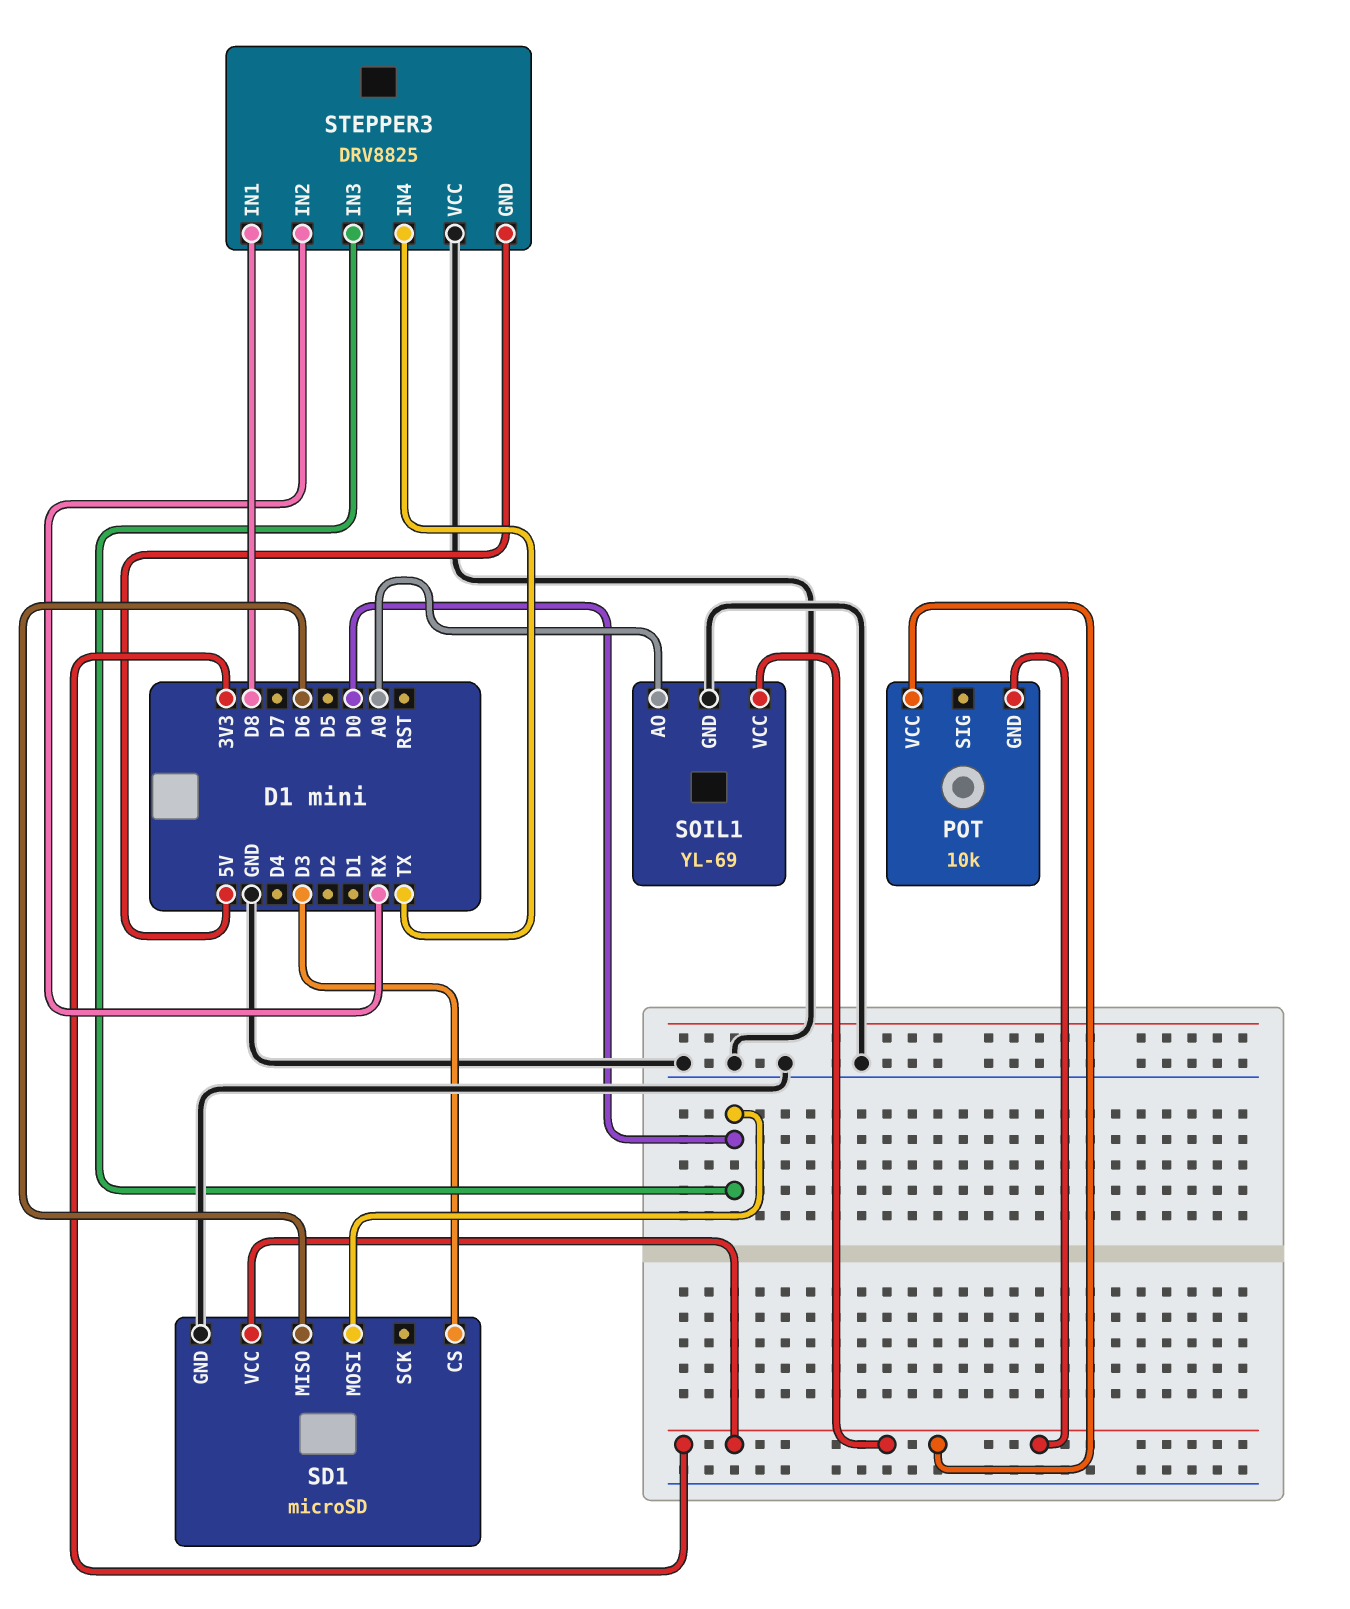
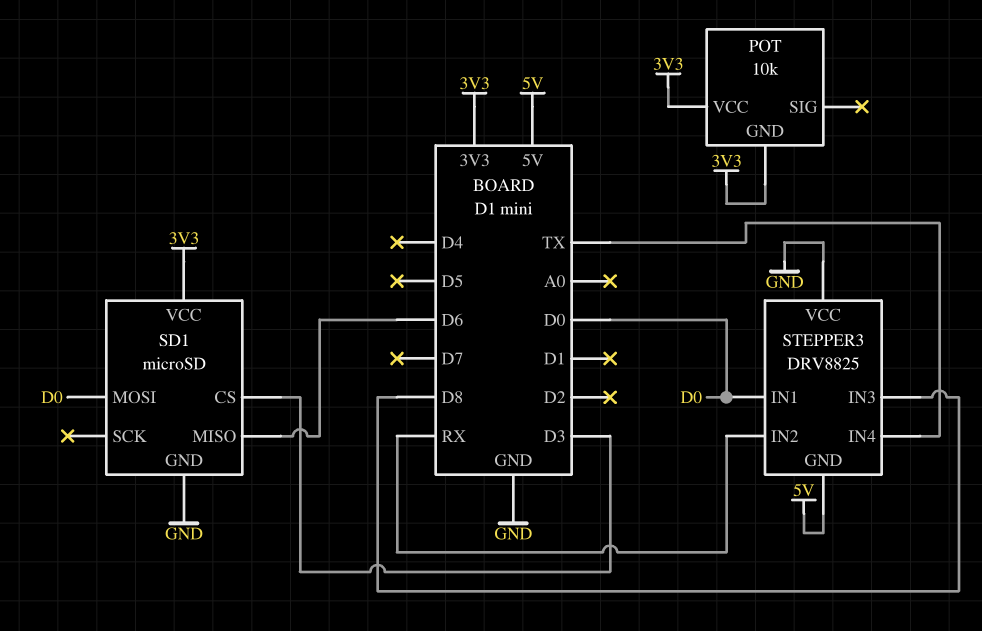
SOIL1: YL-69 -> none
SOIL1 pin AO: A0 -> none
SOIL1 pin GND: GND -> none
SOIL1 pin VCC: 3V3 -> none
STEPPER3 pin IN1: D8 -> D0
STEPPER3 pin IN3: D0 -> D8

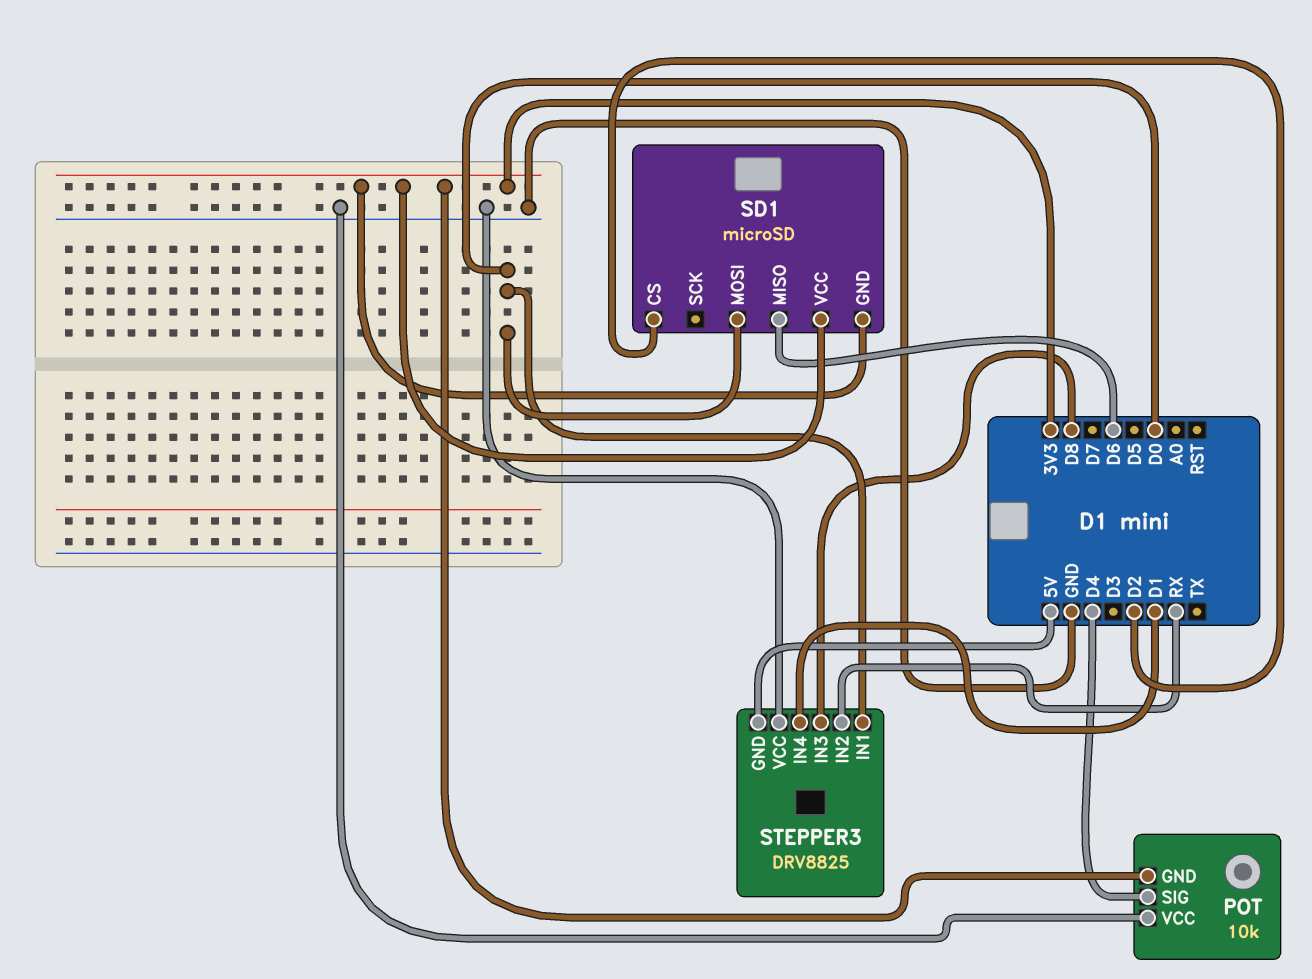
POT pin SIG: none -> D4
POT pin VCC: 3V3 -> GND
SD1 pin CS: D3 -> D2
SD1 pin GND: GND -> 3V3
STEPPER3 pin IN4: TX -> D1

